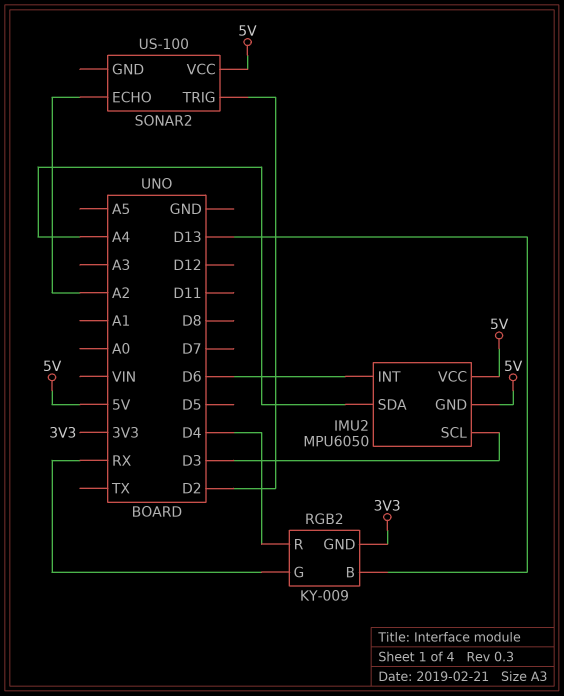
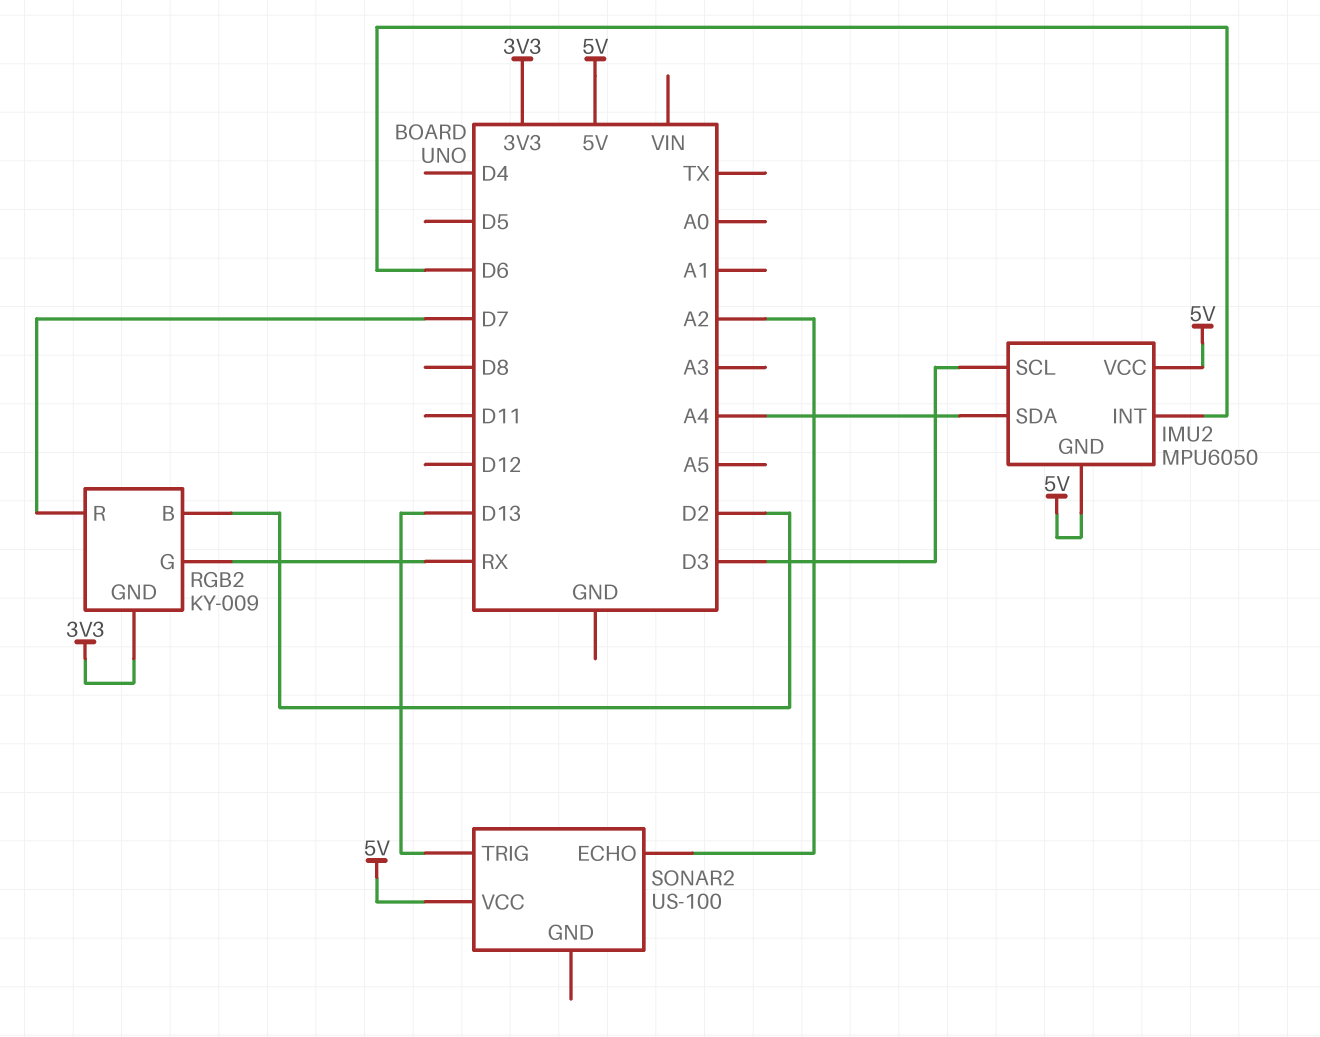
RGB2 pin B: D13 -> D2
RGB2 pin R: D4 -> D7
SONAR2 pin TRIG: D2 -> D13

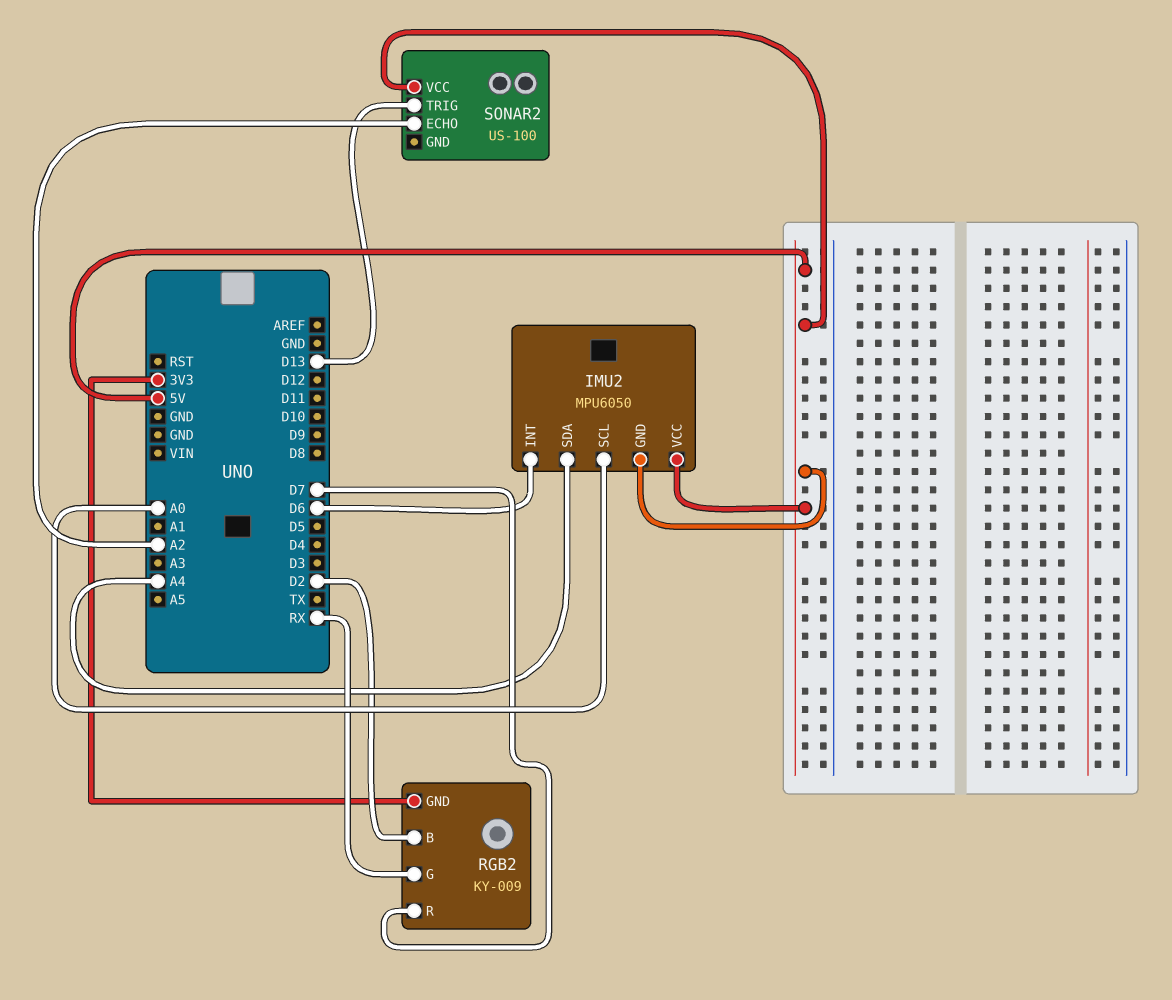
IMU2 pin SCL: D3 -> A0

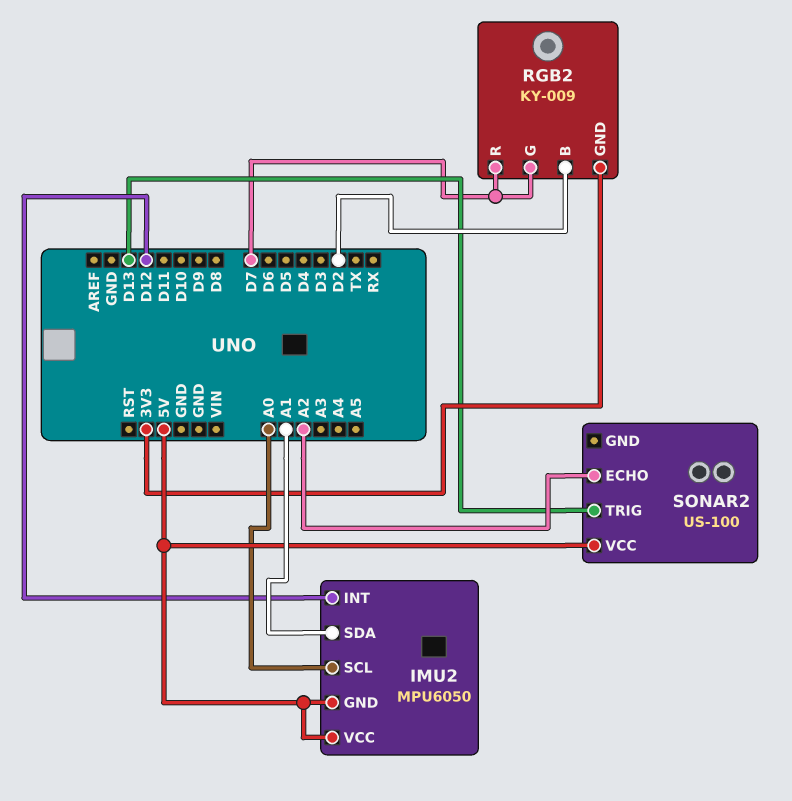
IMU2 pin INT: D6 -> D12
IMU2 pin SDA: A4 -> A1
RGB2 pin G: RX -> D7

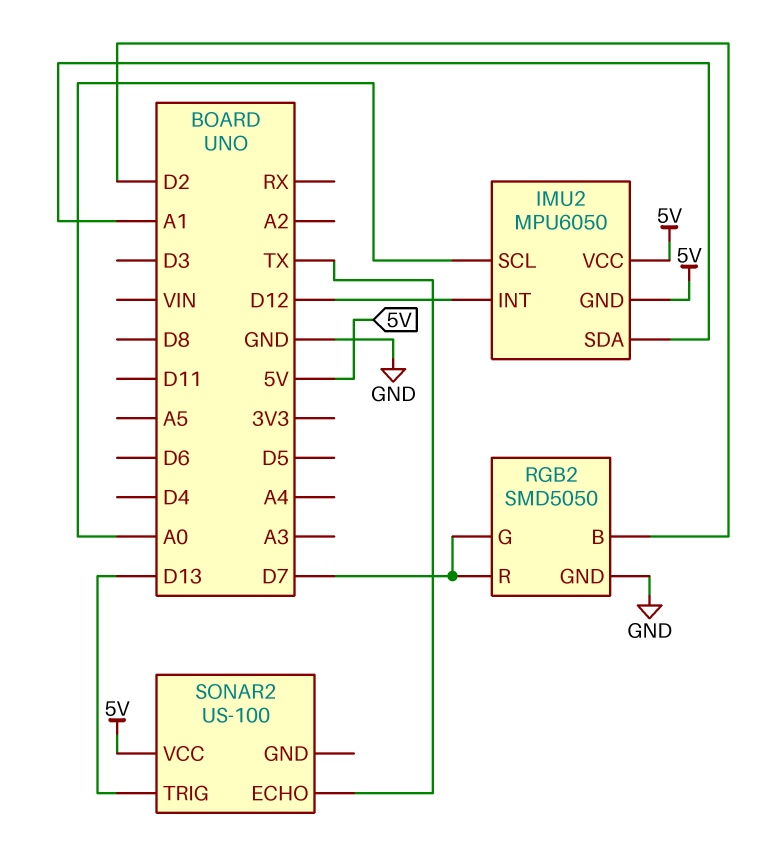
RGB2: KY-009 -> SMD5050
RGB2 pin GND: 3V3 -> GND
SONAR2 pin ECHO: A2 -> TX

